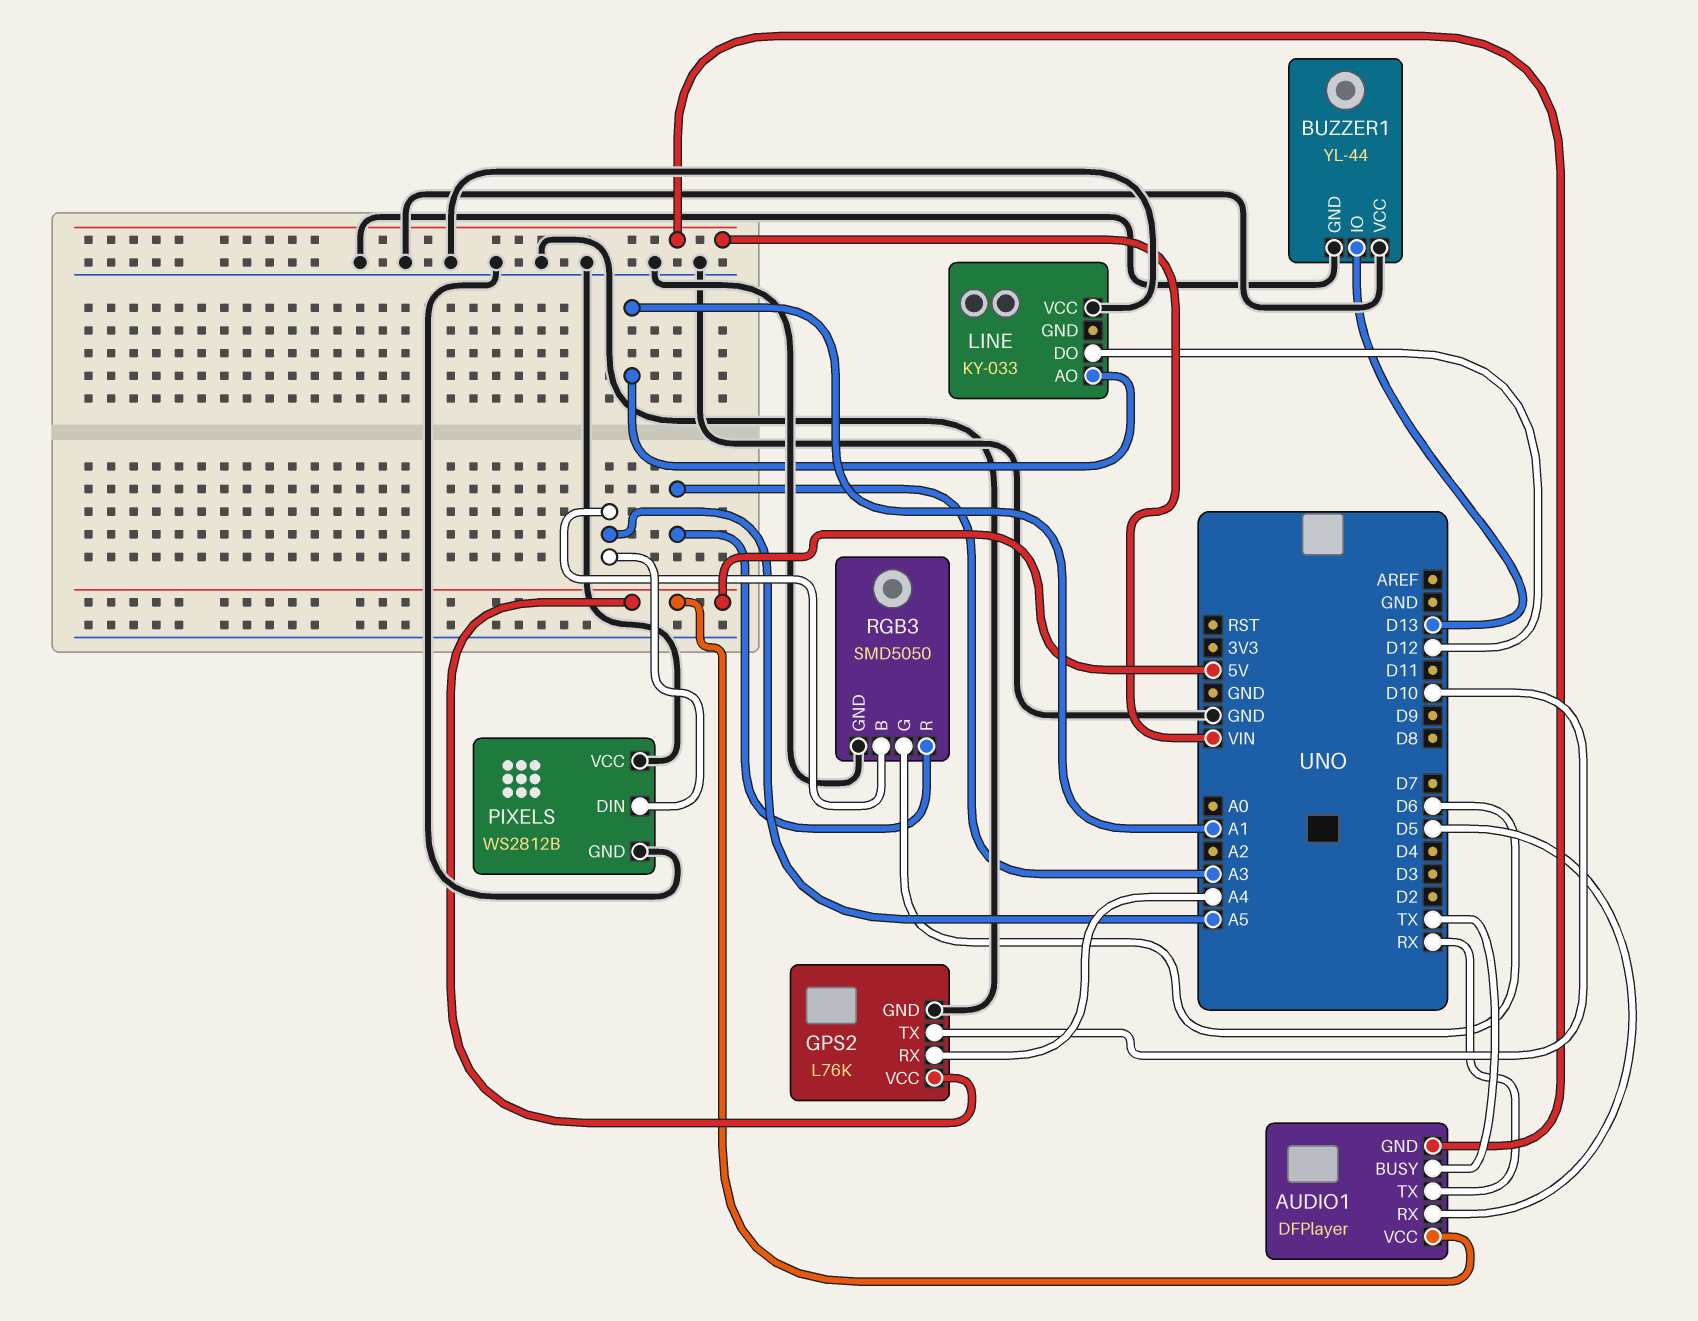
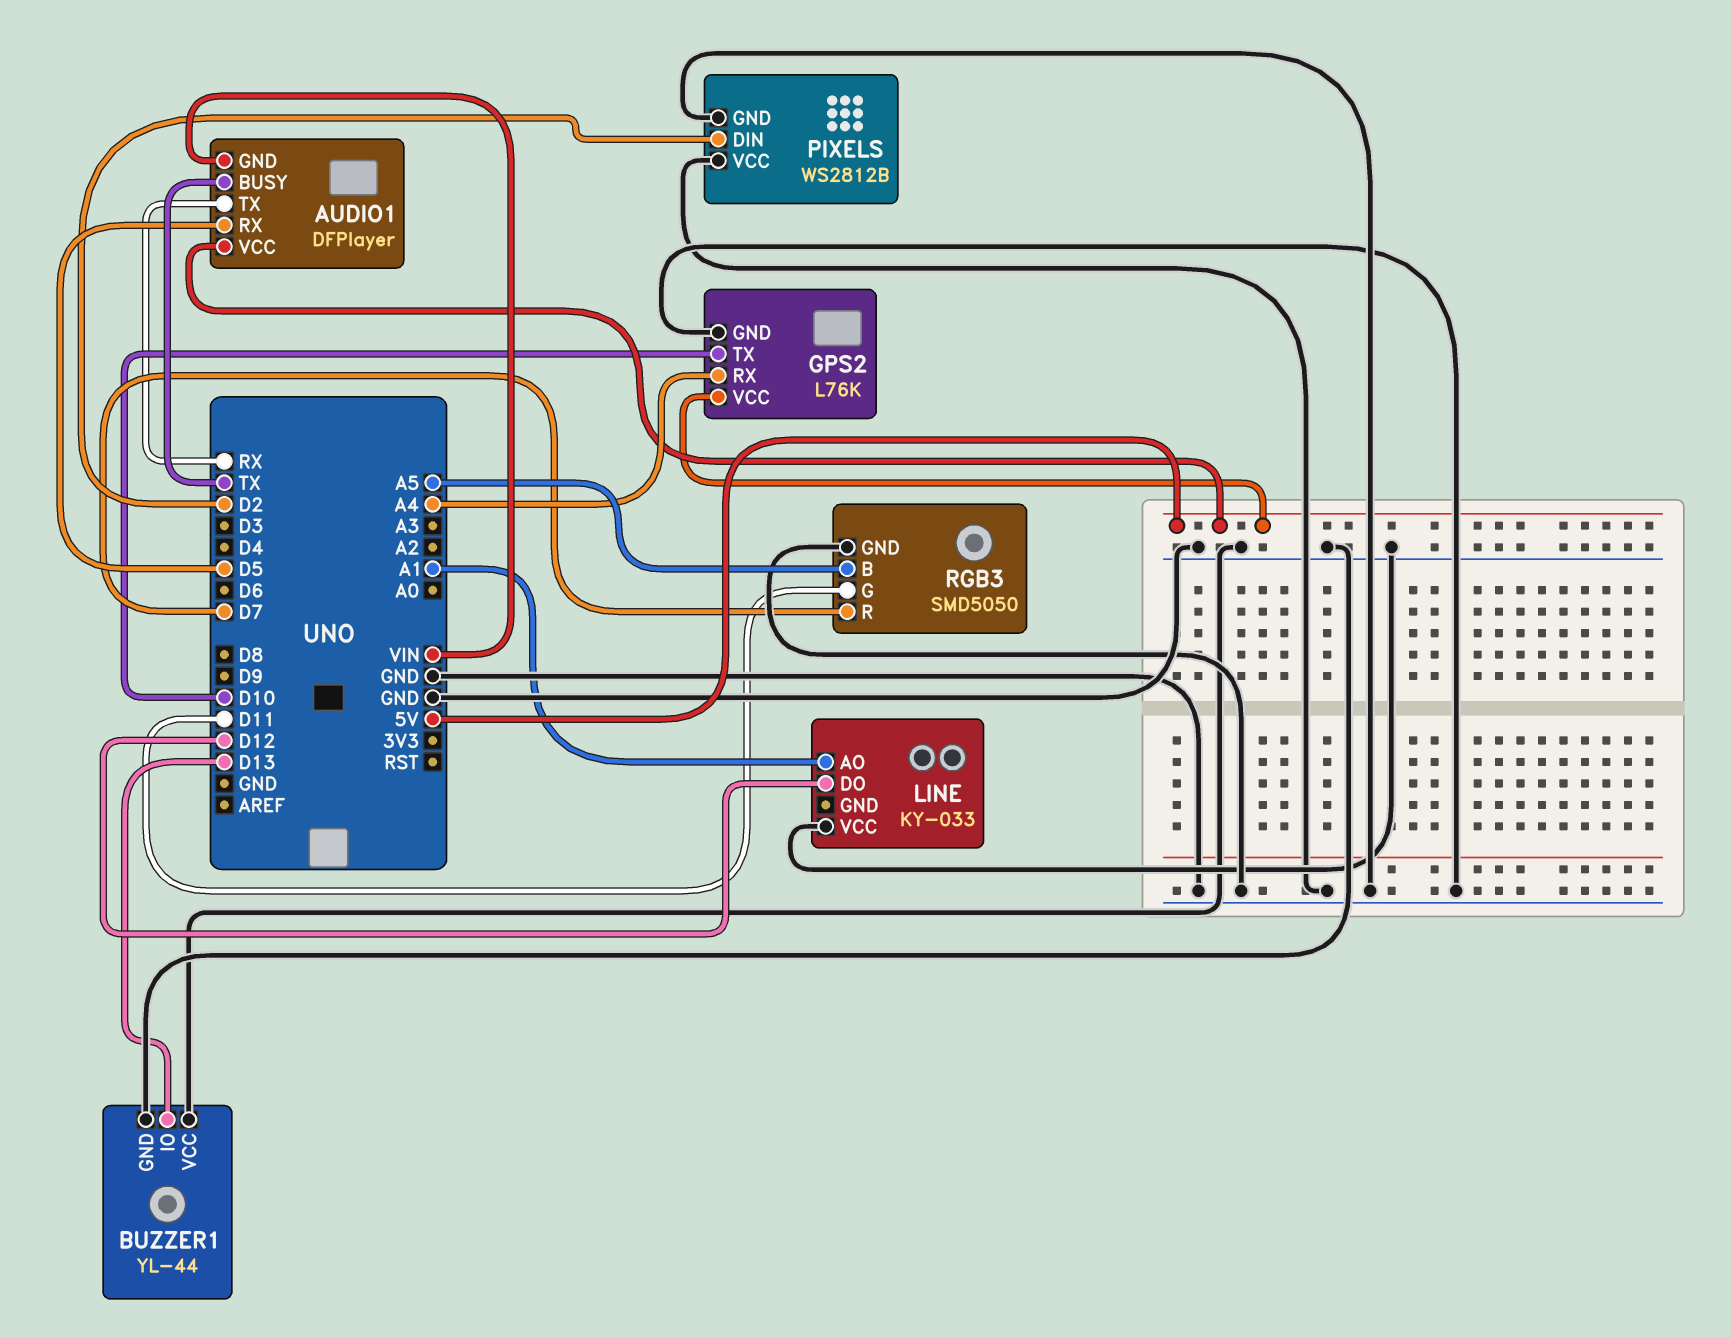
PIXELS pin DIN: A5 -> D2
RGB3 pin G: D6 -> D11
RGB3 pin R: A3 -> D7

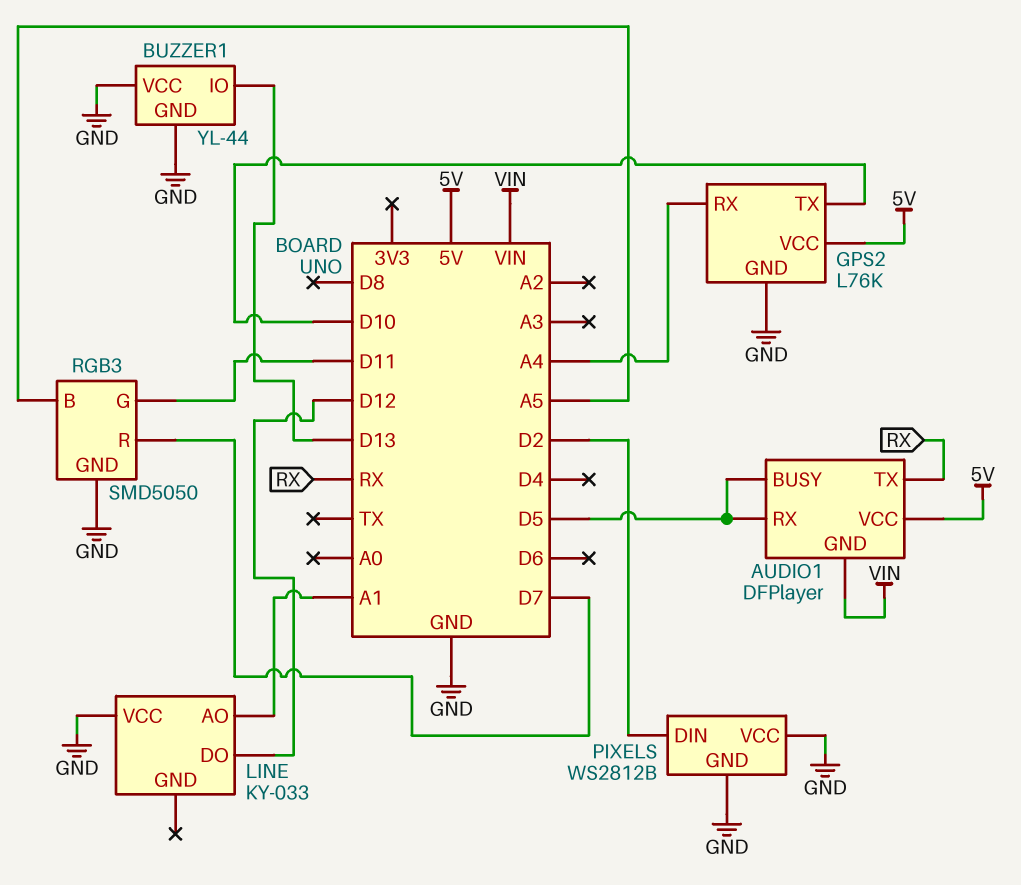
AUDIO1 pin BUSY: TX -> D5

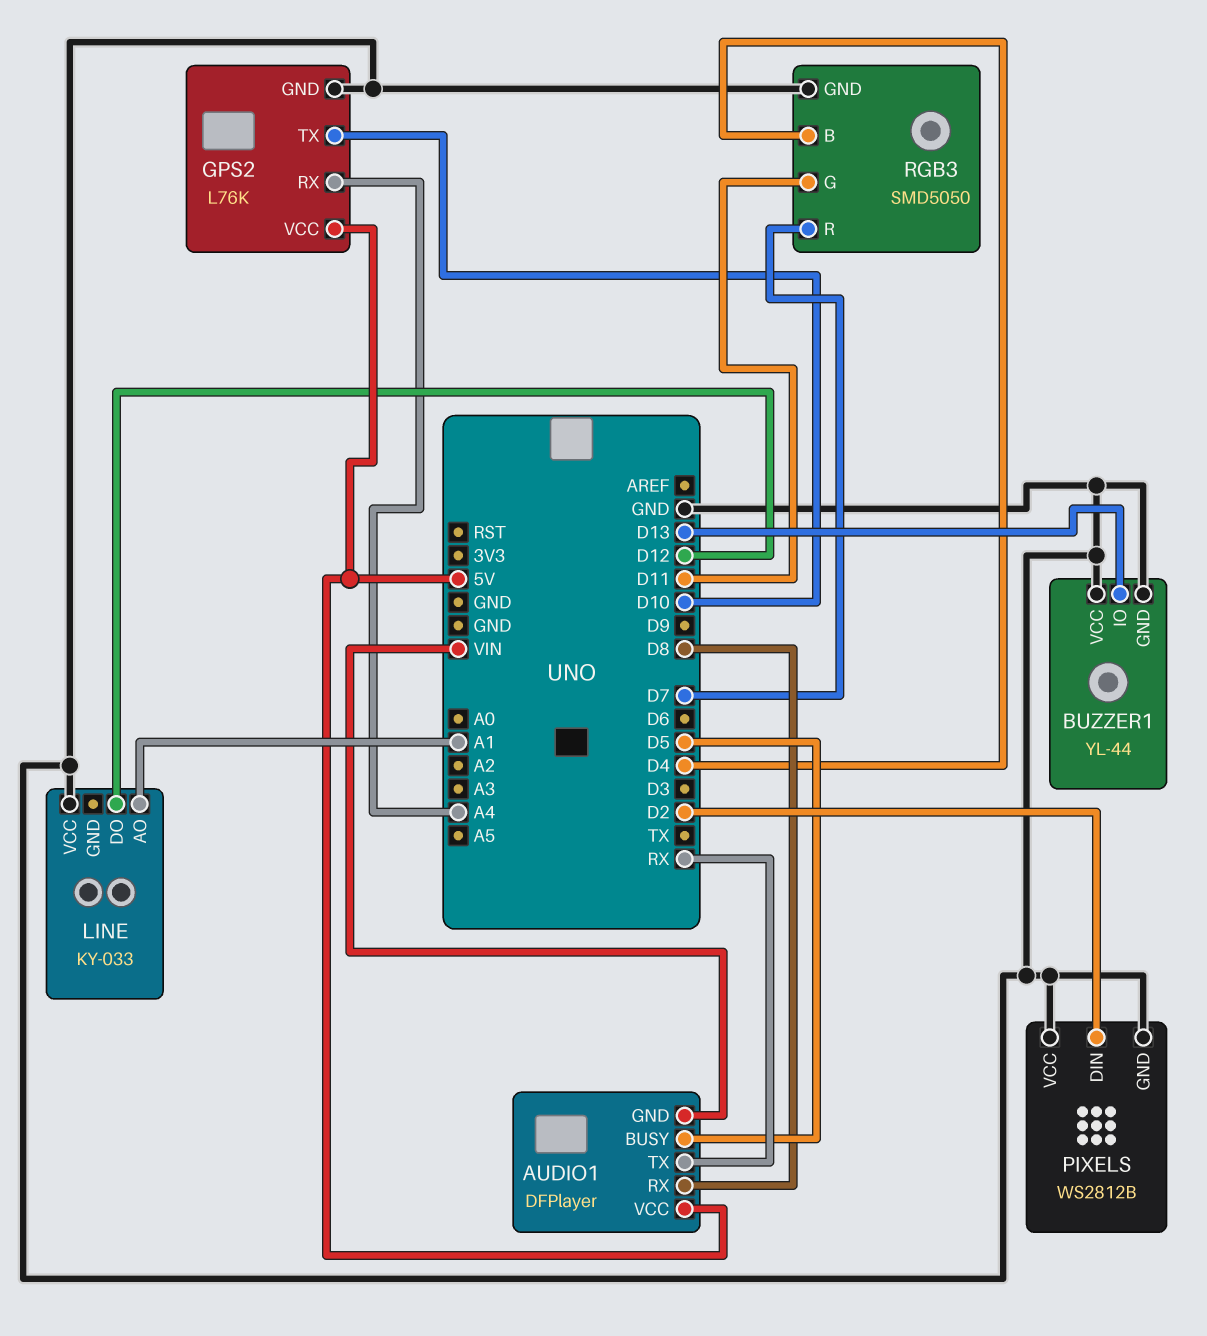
AUDIO1 pin RX: D5 -> D8
RGB3 pin B: A5 -> D4

